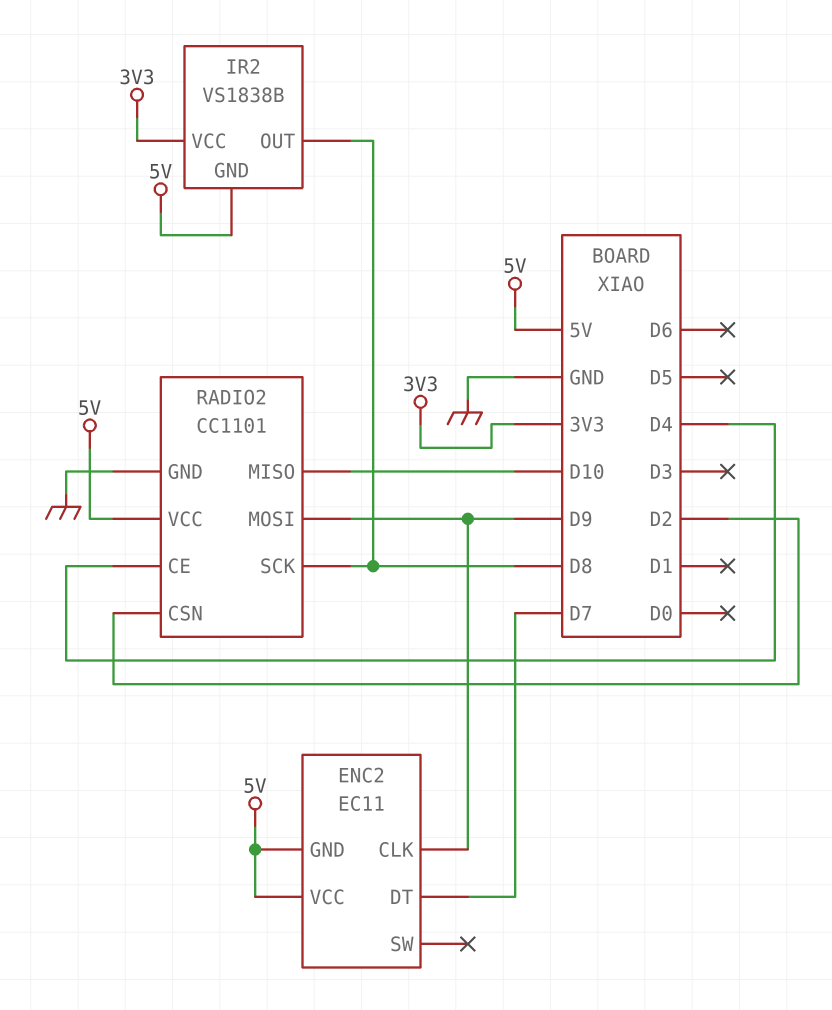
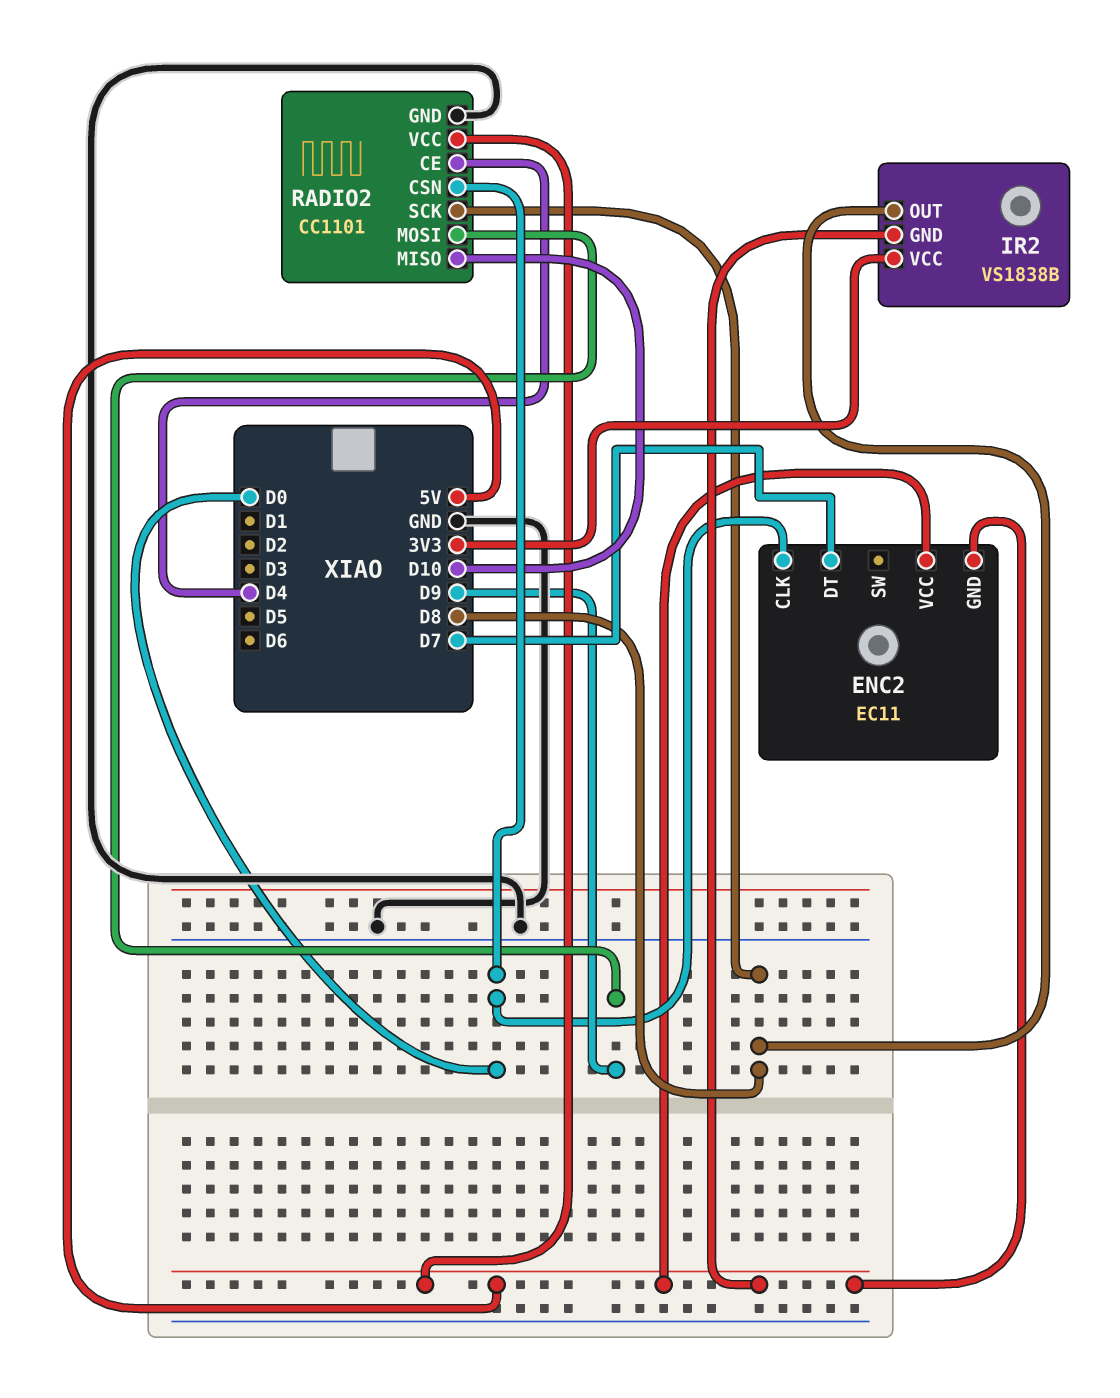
ENC2 pin CLK: D9 -> D0
RADIO2 pin CSN: D2 -> D0

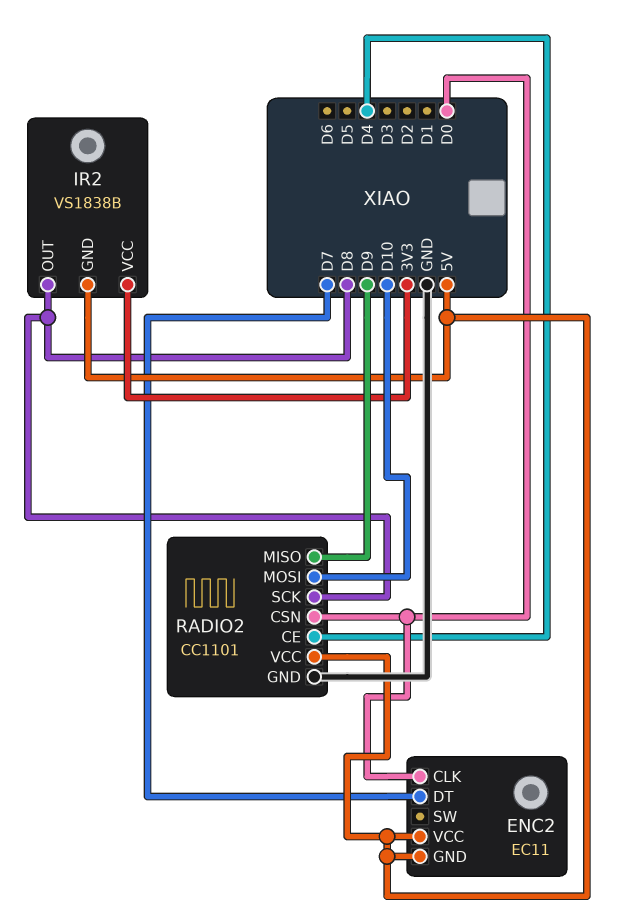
RADIO2 pin MISO: D10 -> D9
RADIO2 pin MOSI: D9 -> D10

